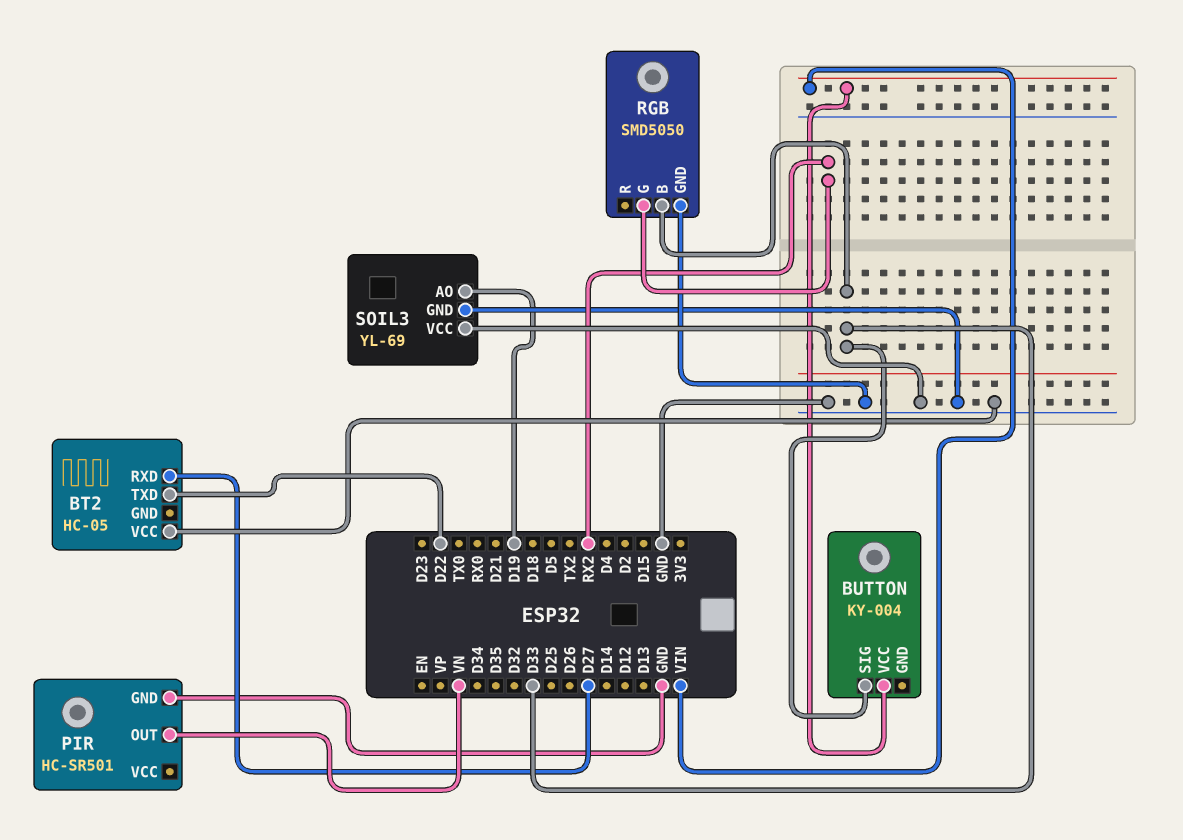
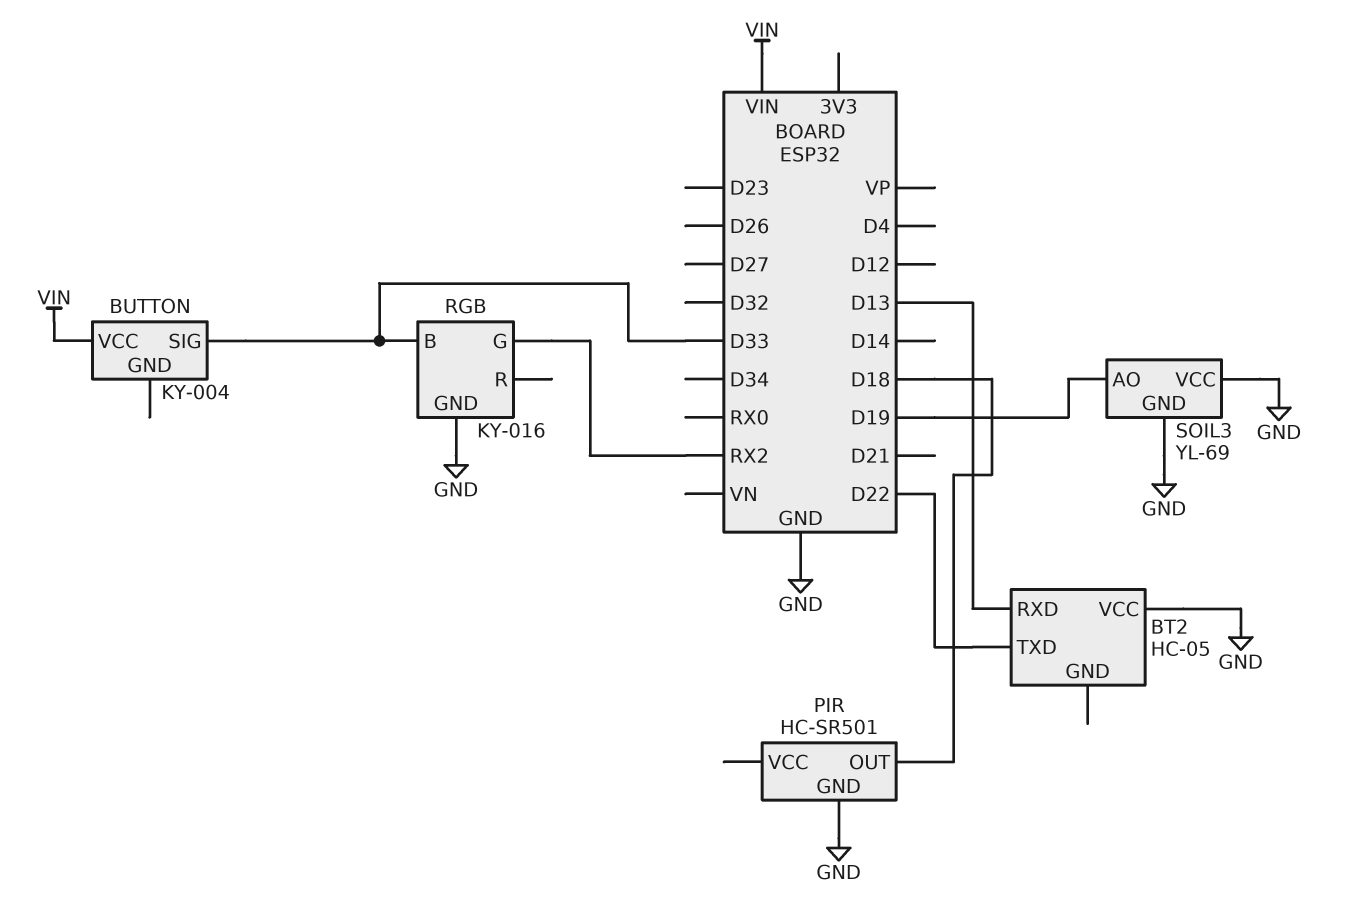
BT2 pin RXD: D27 -> D13
PIR pin OUT: VN -> D18
RGB: SMD5050 -> KY-016

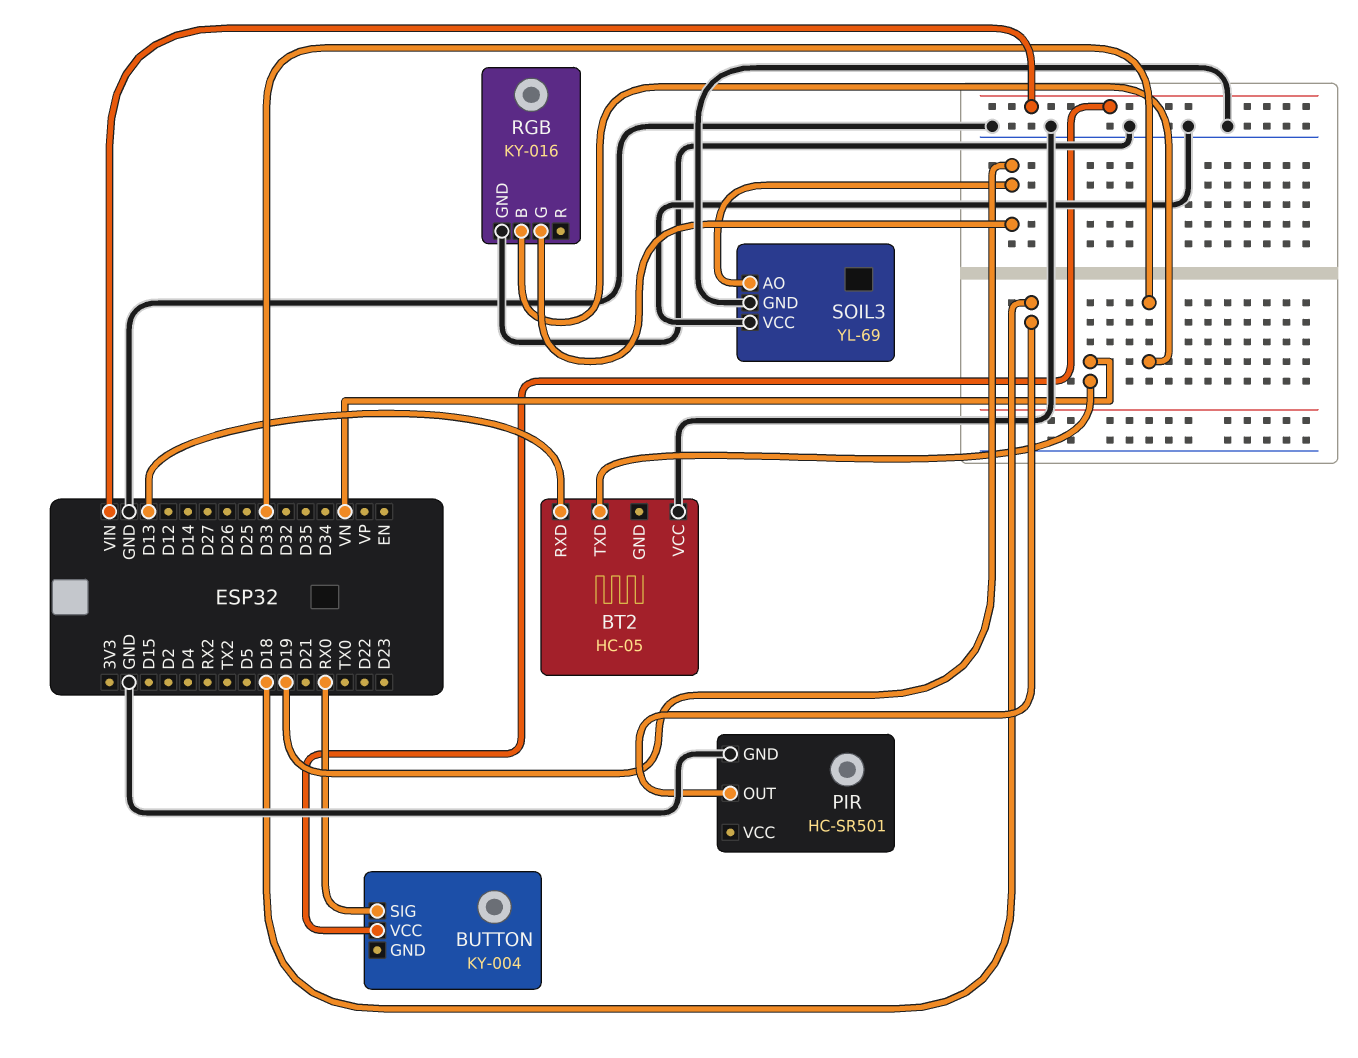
BT2 pin TXD: D22 -> VN
BUTTON pin SIG: D33 -> RX0
RGB pin G: RX2 -> D19

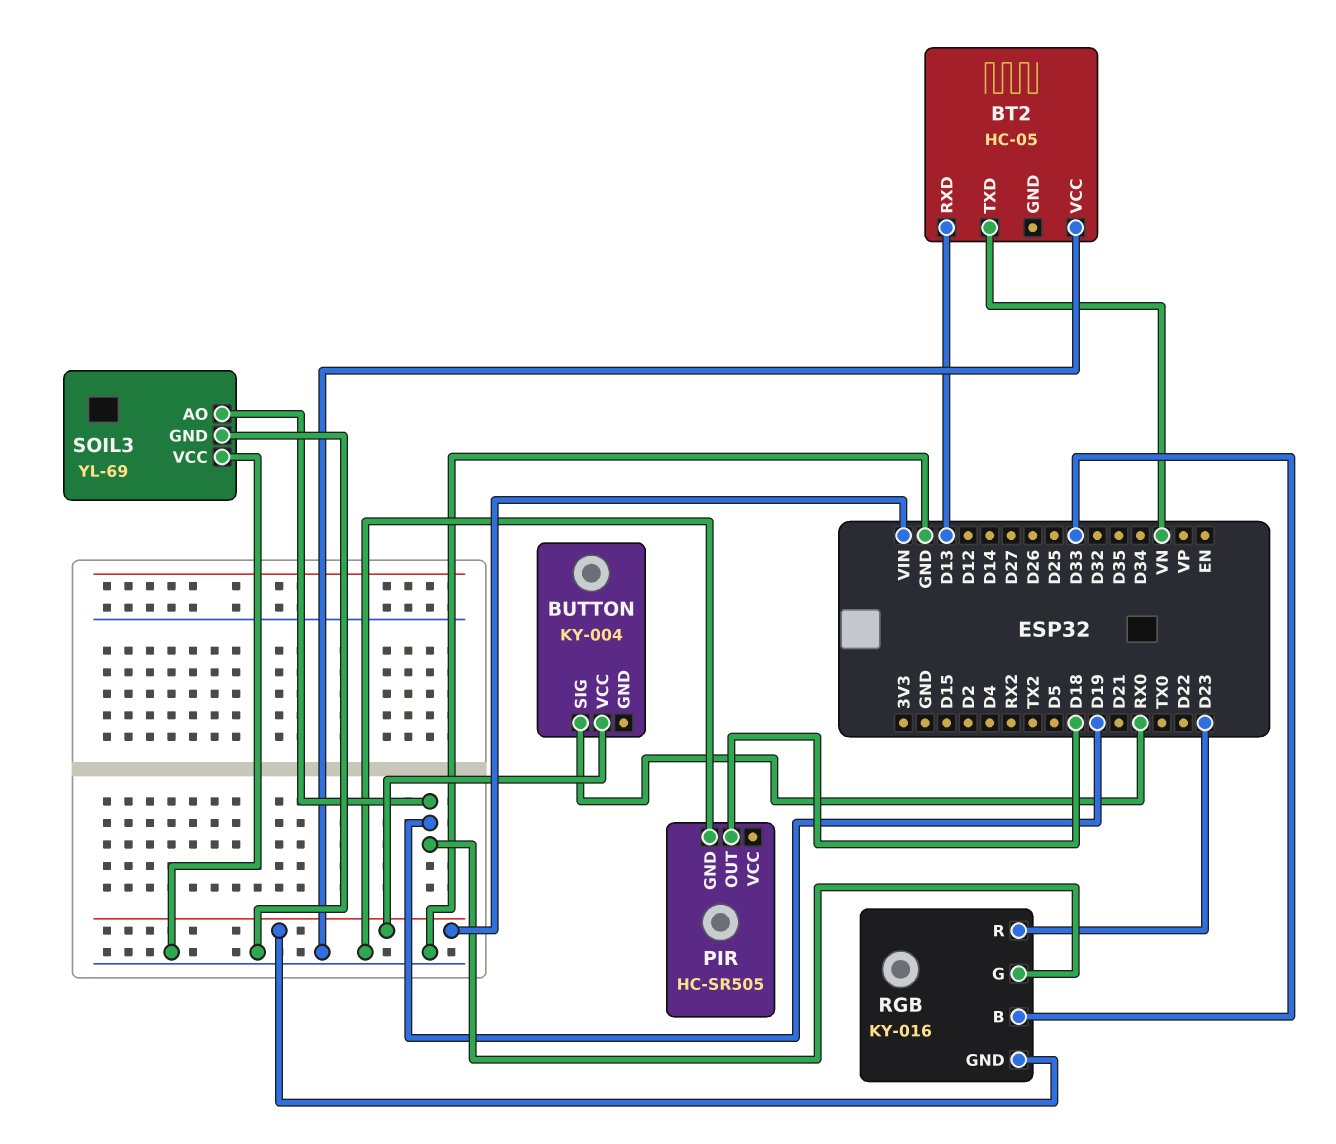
PIR: HC-SR501 -> HC-SR505
RGB pin GND: GND -> VIN
RGB pin R: none -> D23

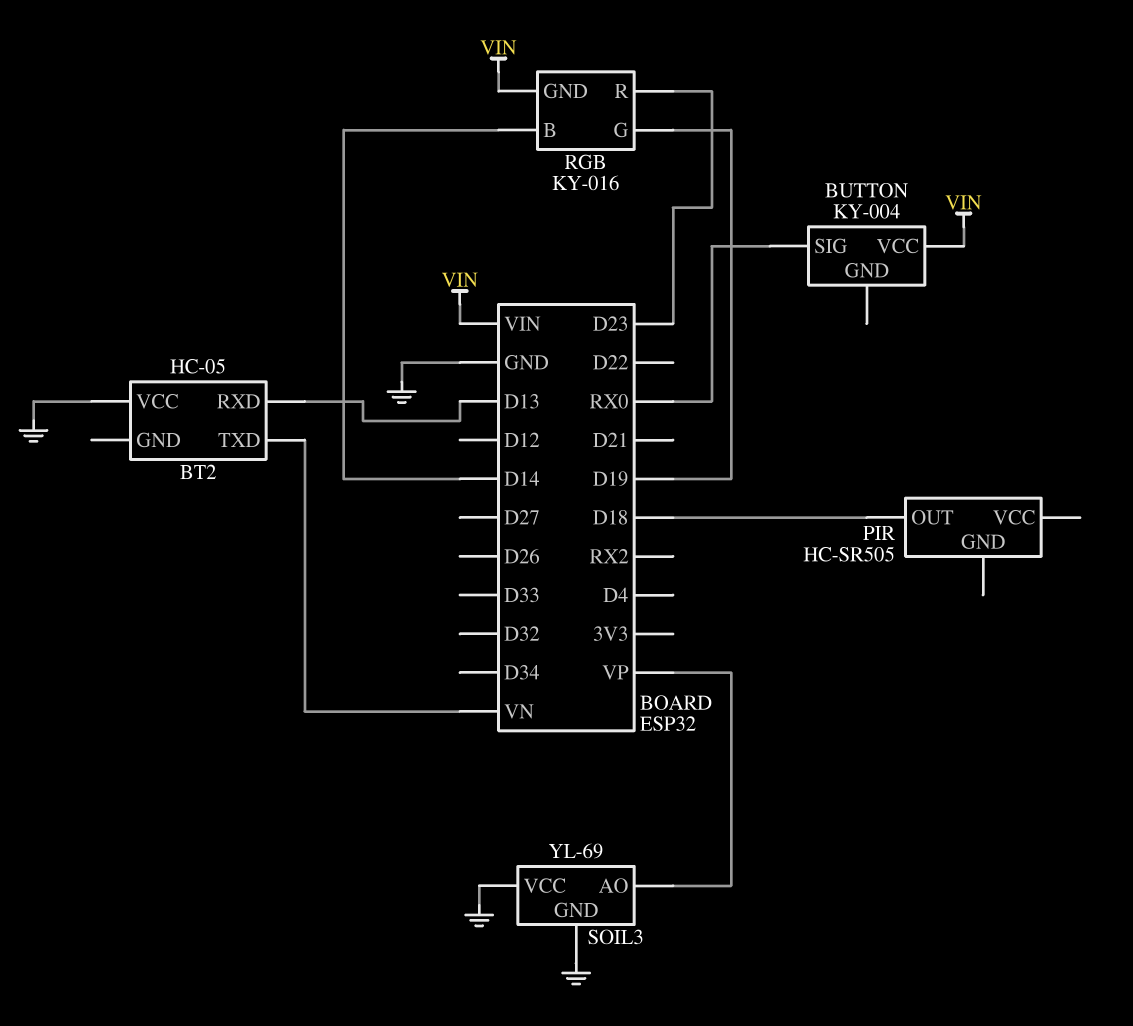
PIR pin GND: GND -> none
RGB pin B: D33 -> D14
SOIL3 pin AO: D19 -> VP

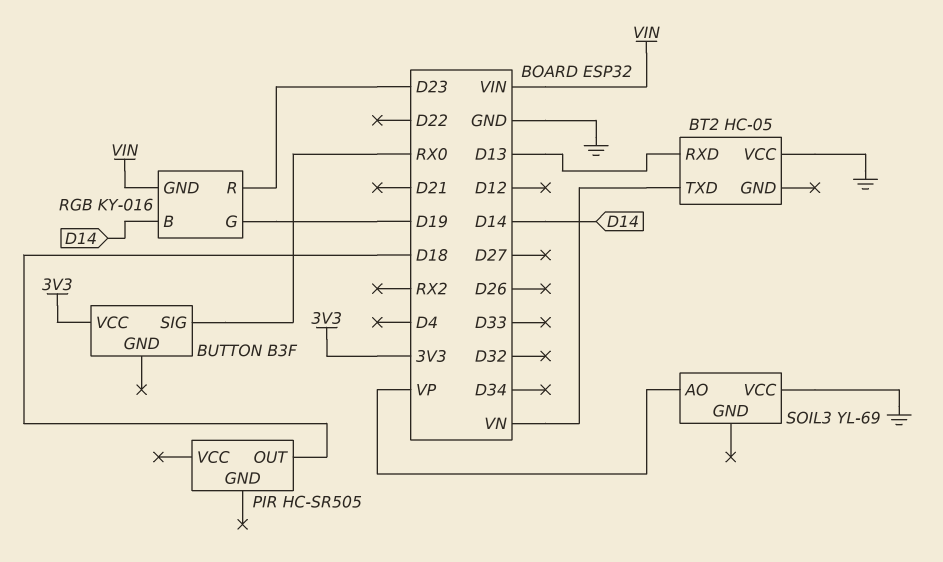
BUTTON: KY-004 -> B3F
BUTTON pin VCC: VIN -> 3V3
SOIL3 pin GND: GND -> none

